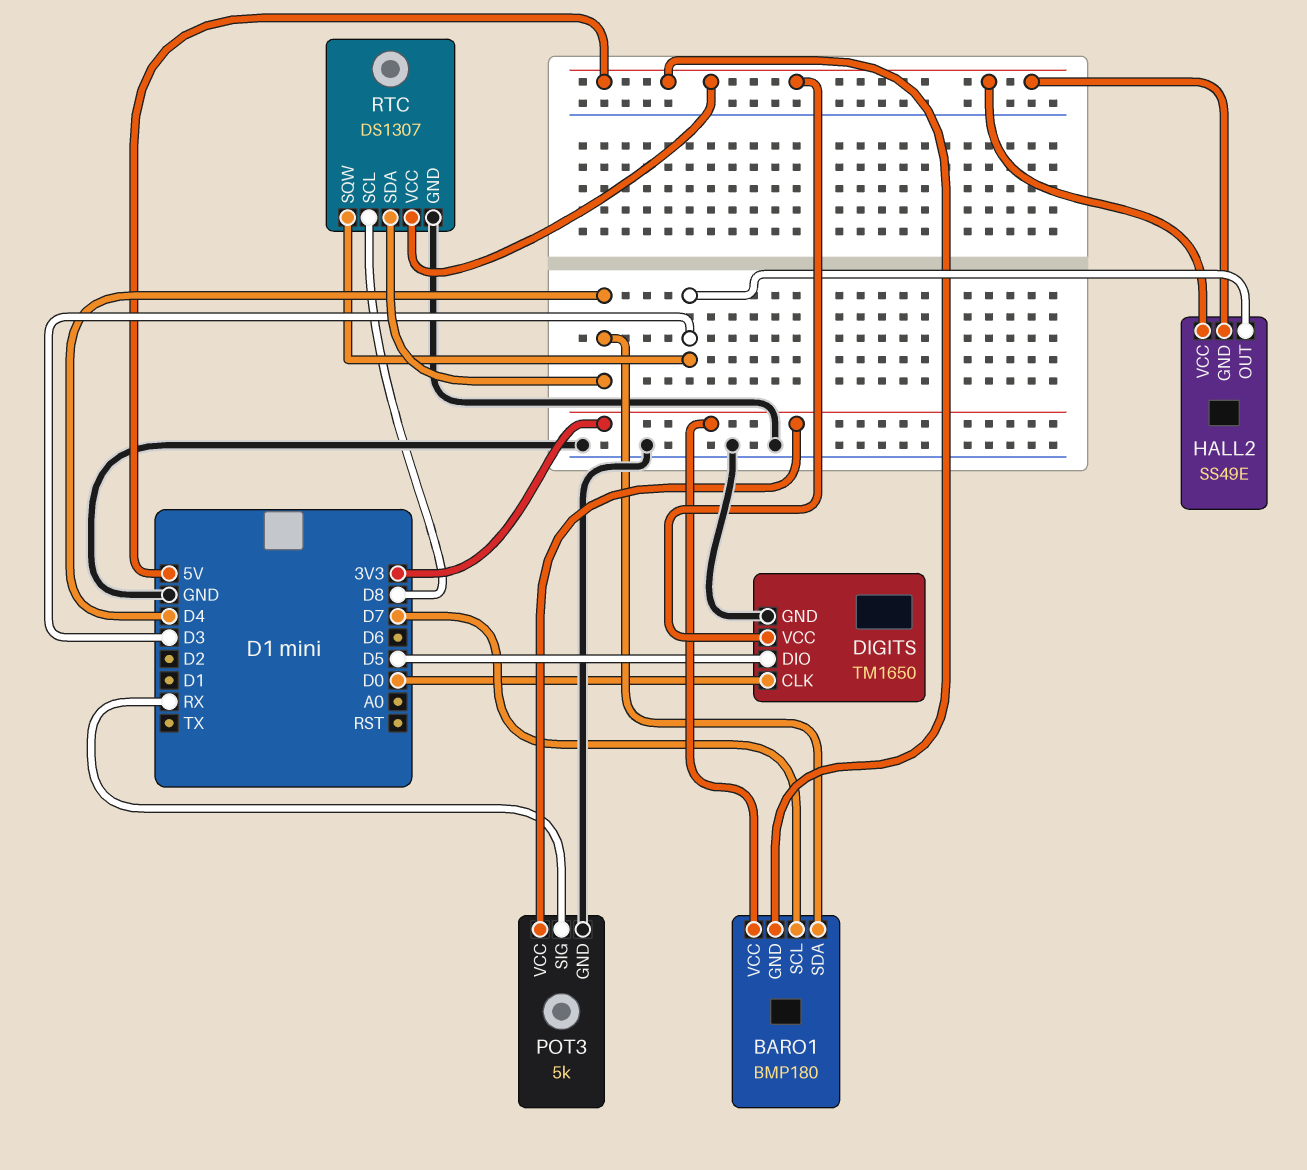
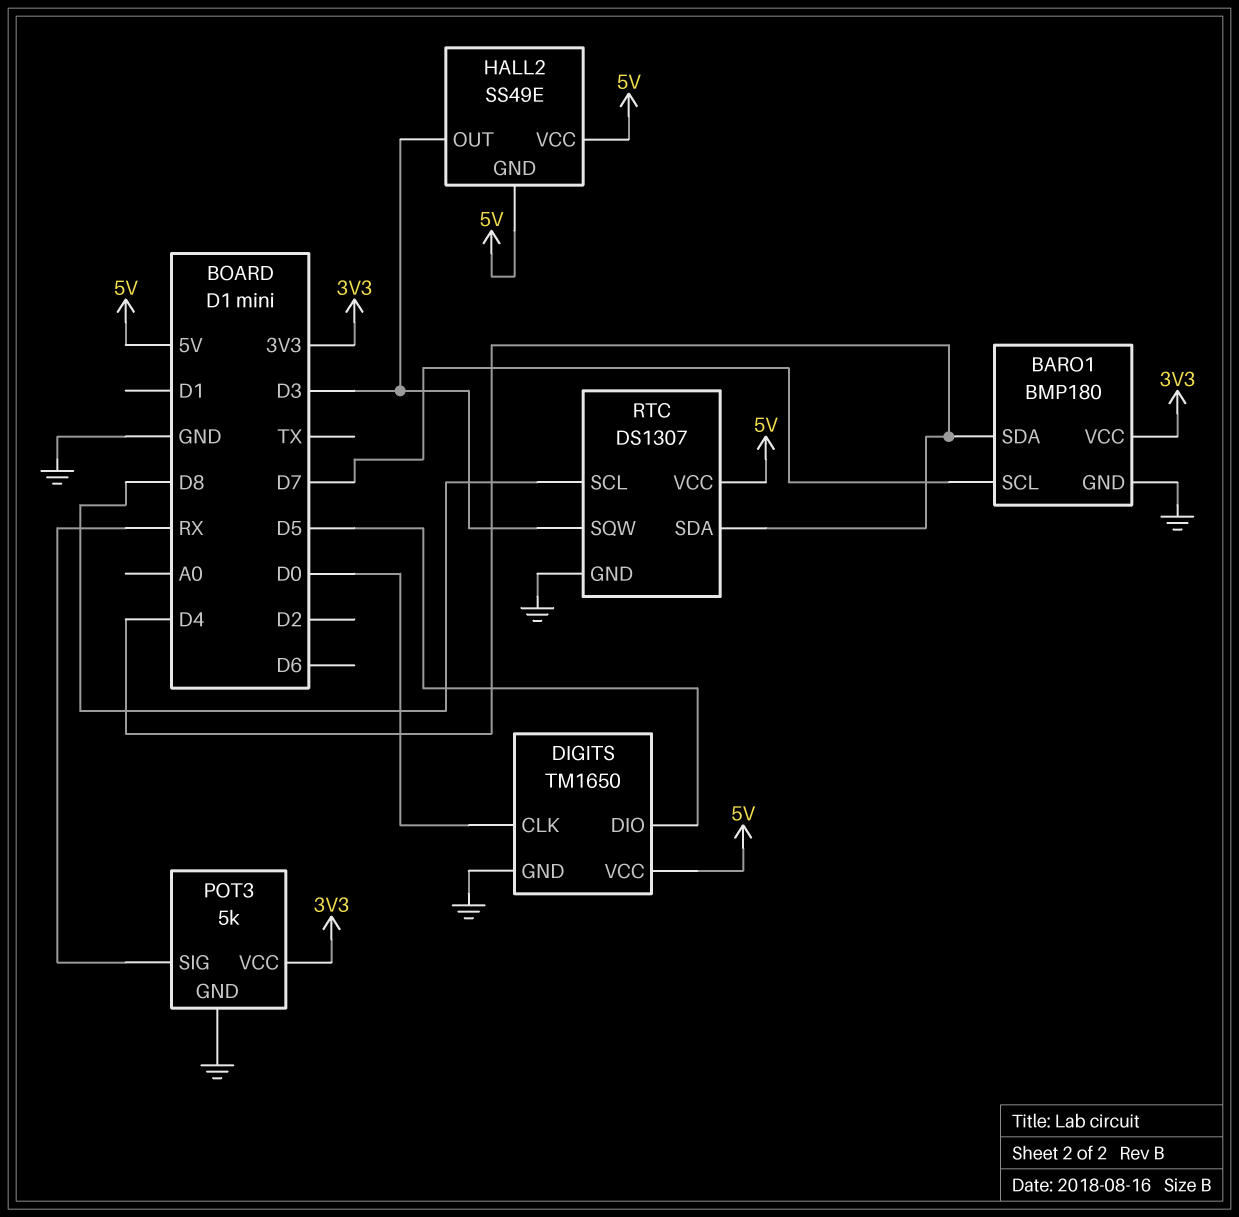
BARO1 pin GND: 5V -> GND

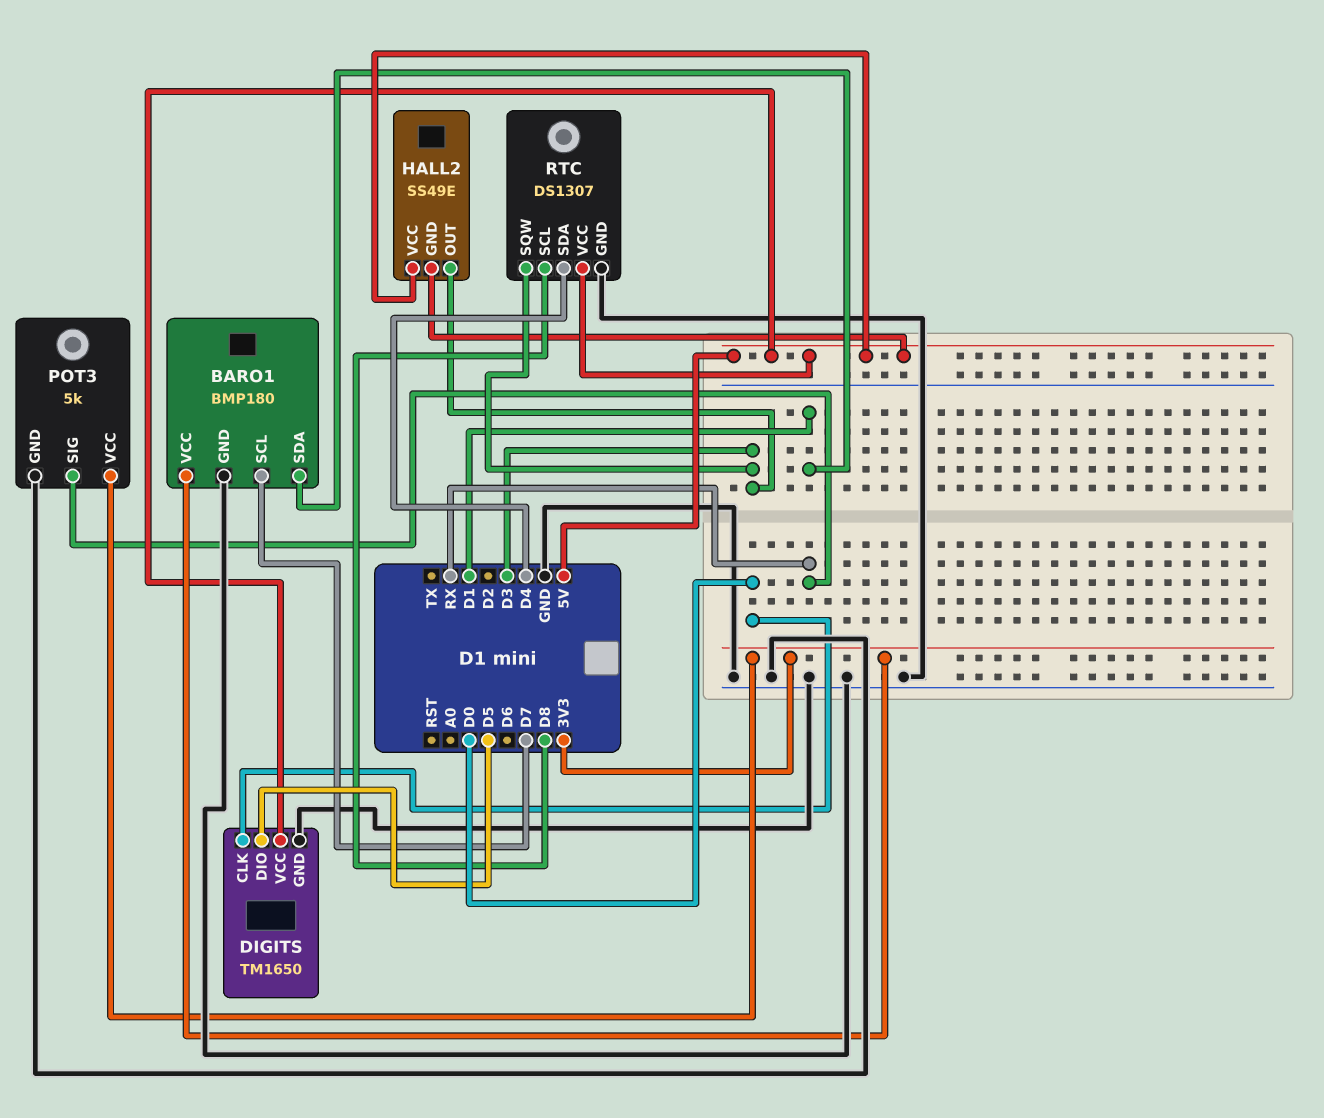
BARO1 pin SDA: D4 -> D1

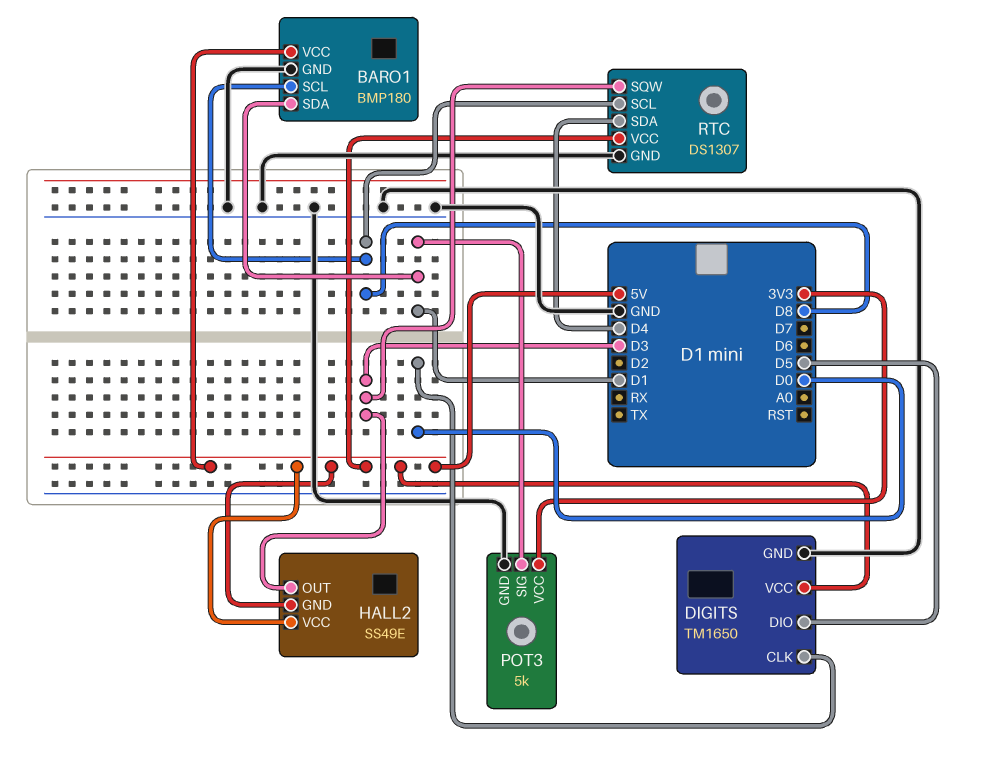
BARO1 pin SCL: D7 -> D8
BARO1 pin VCC: 3V3 -> 5V
POT3 pin SIG: RX -> D1

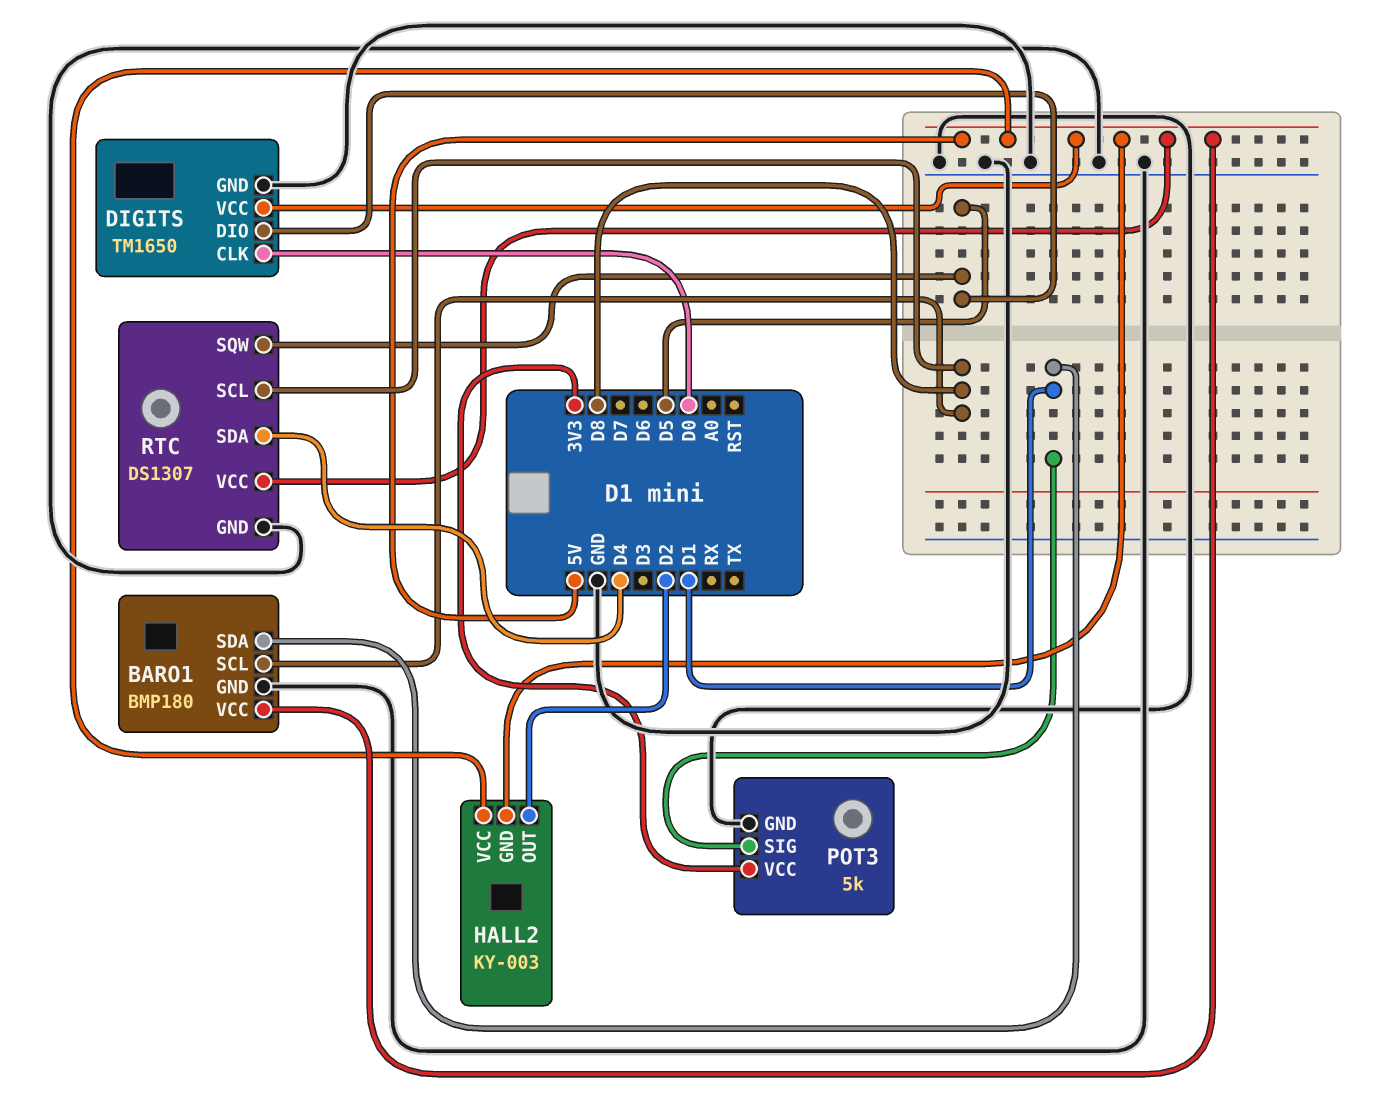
HALL2: SS49E -> KY-003
HALL2 pin OUT: D3 -> D2
RTC pin SQW: D3 -> D5

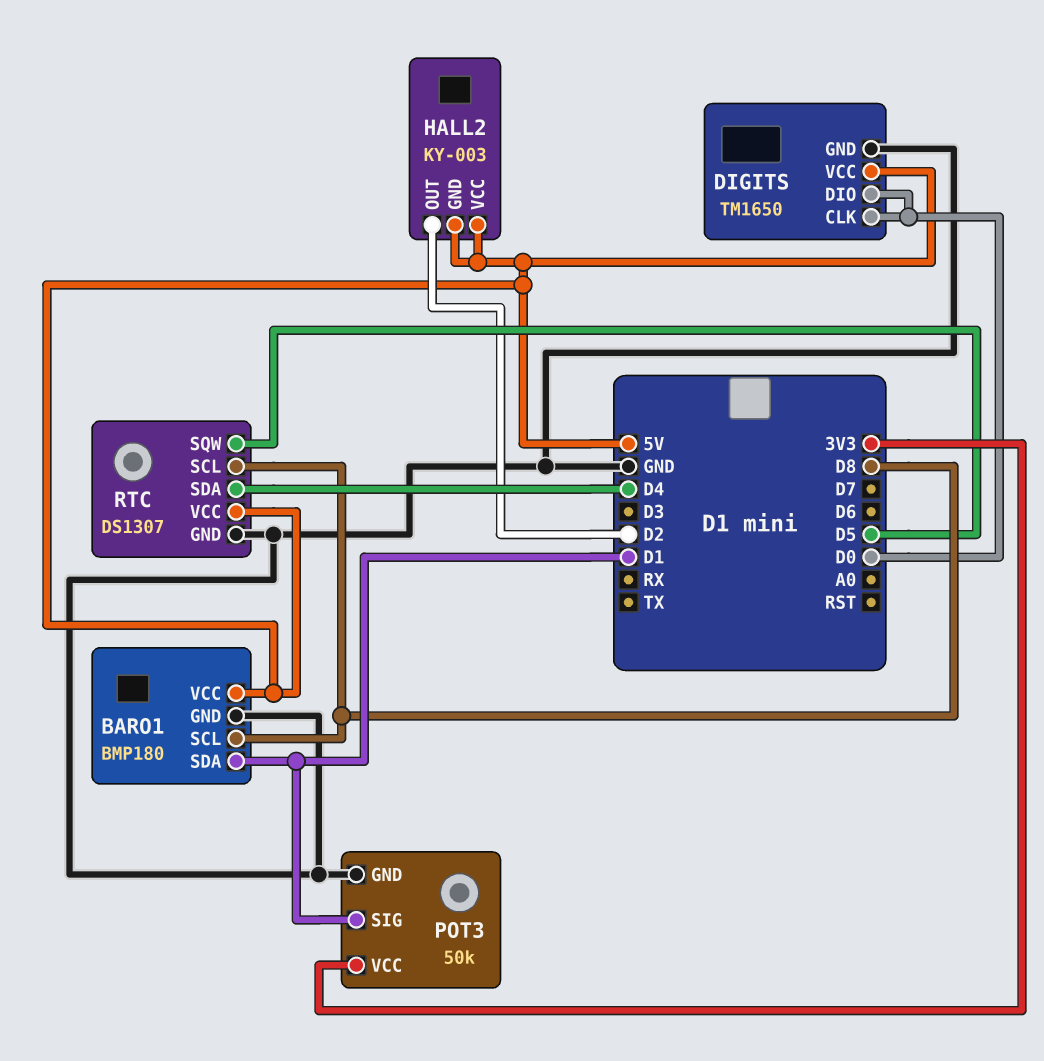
DIGITS pin DIO: D5 -> D0
POT3: 5k -> 50k

